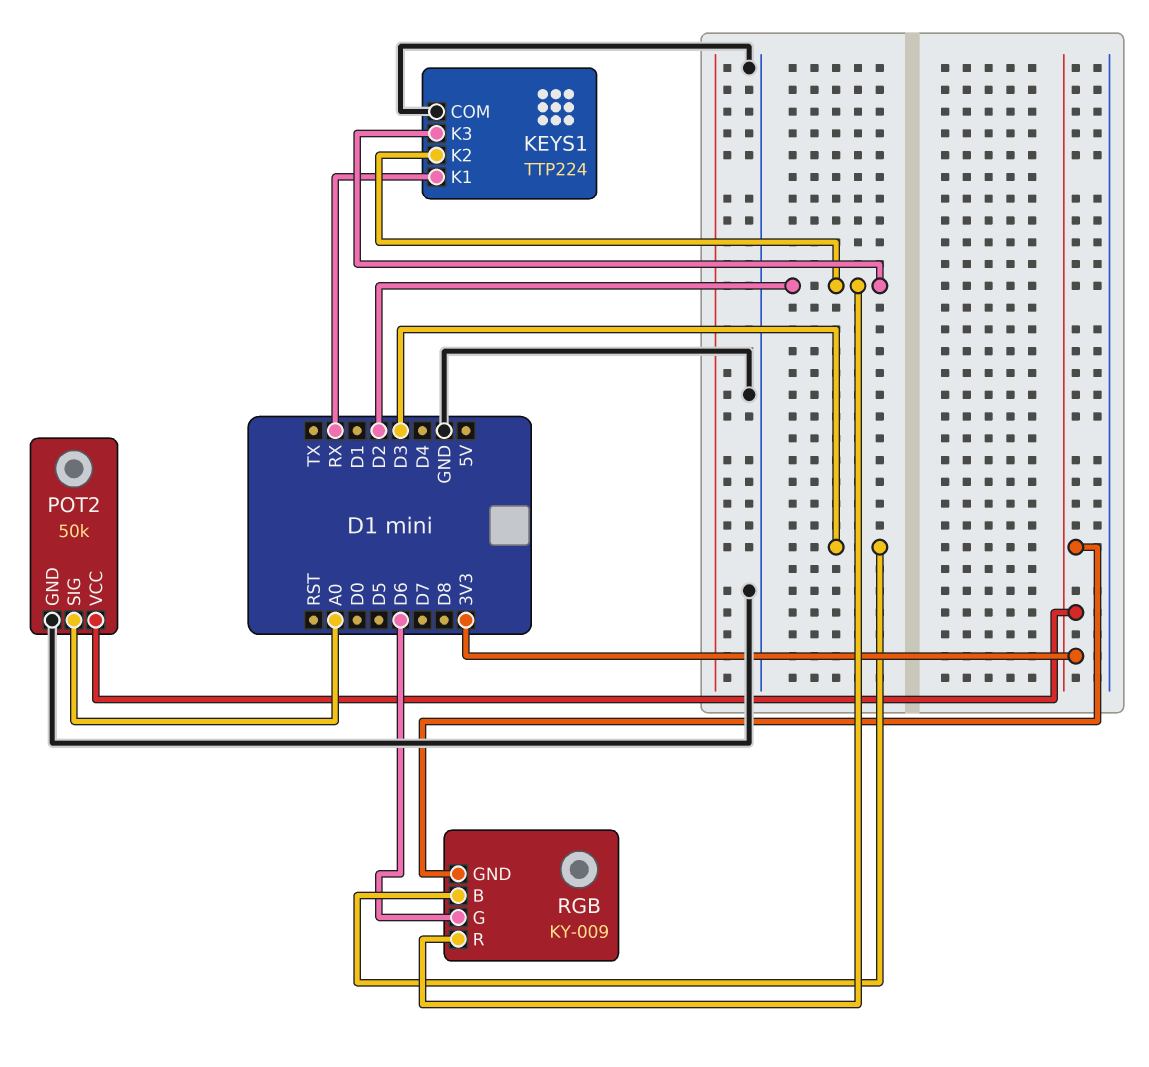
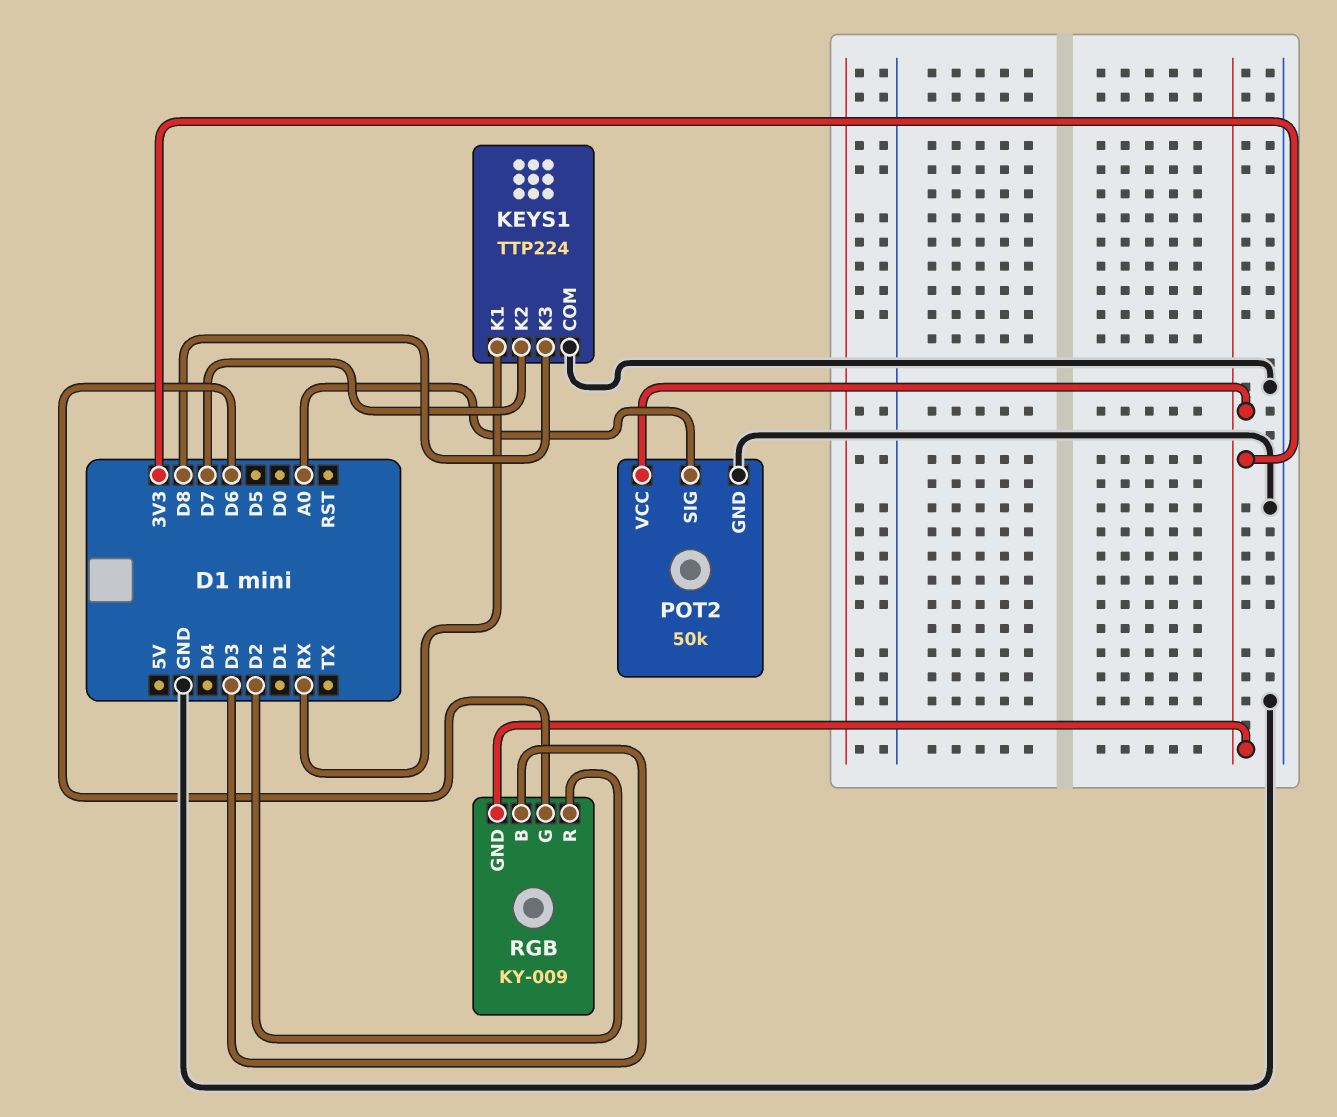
KEYS1 pin K2: D2 -> D7
KEYS1 pin K3: D2 -> D8

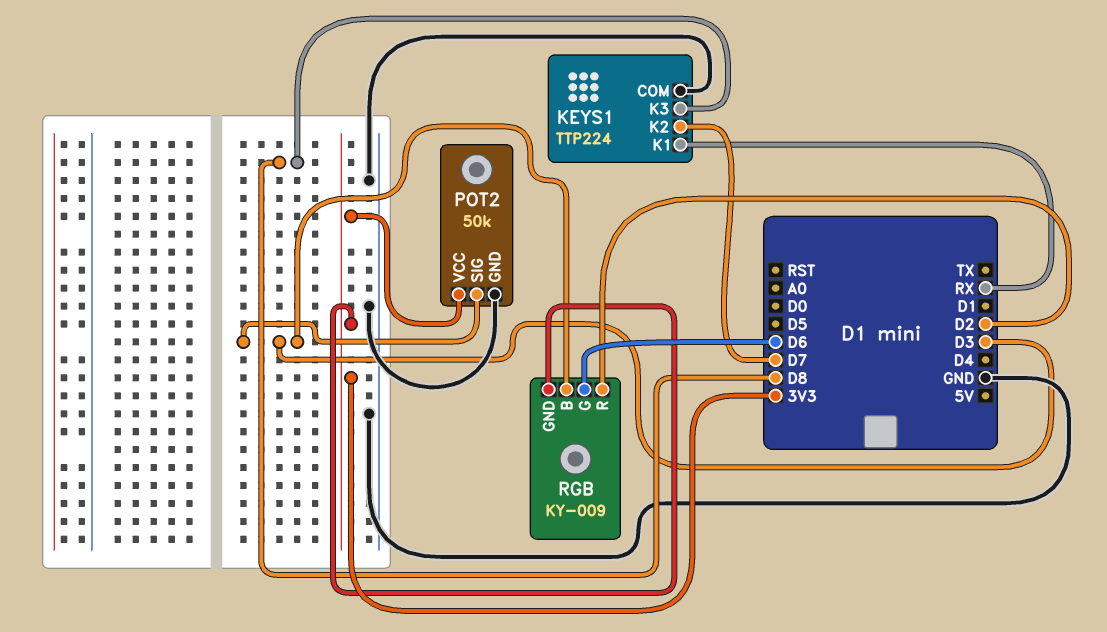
POT2 pin SIG: A0 -> D3

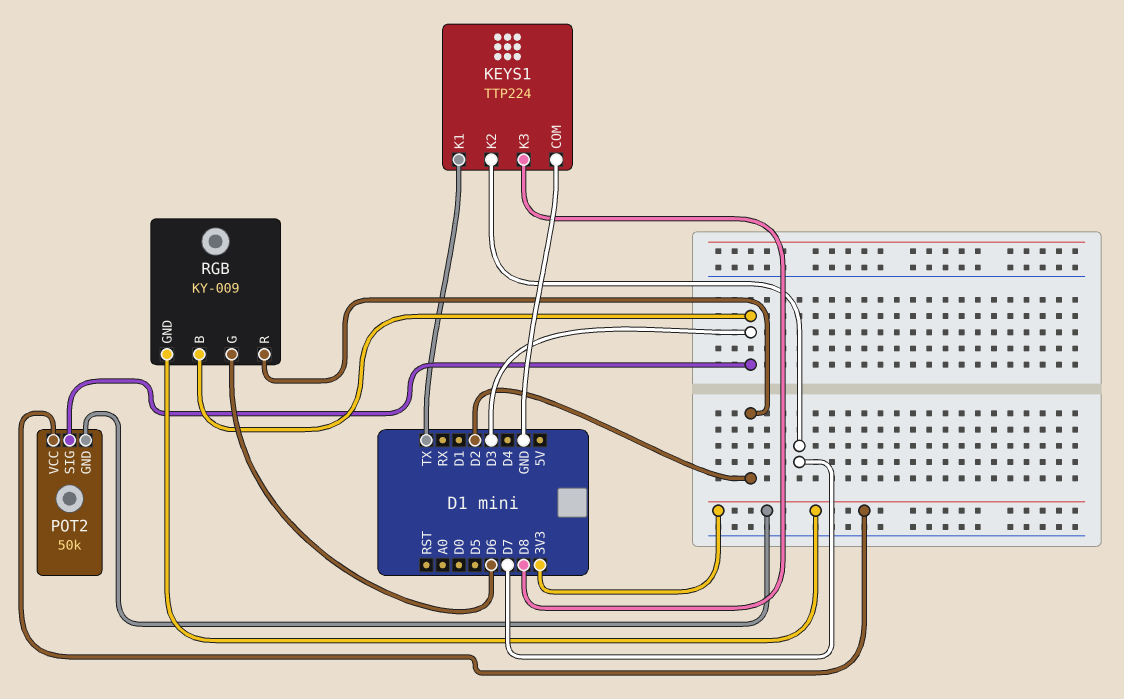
KEYS1 pin K1: RX -> TX
POT2 pin GND: GND -> 3V3

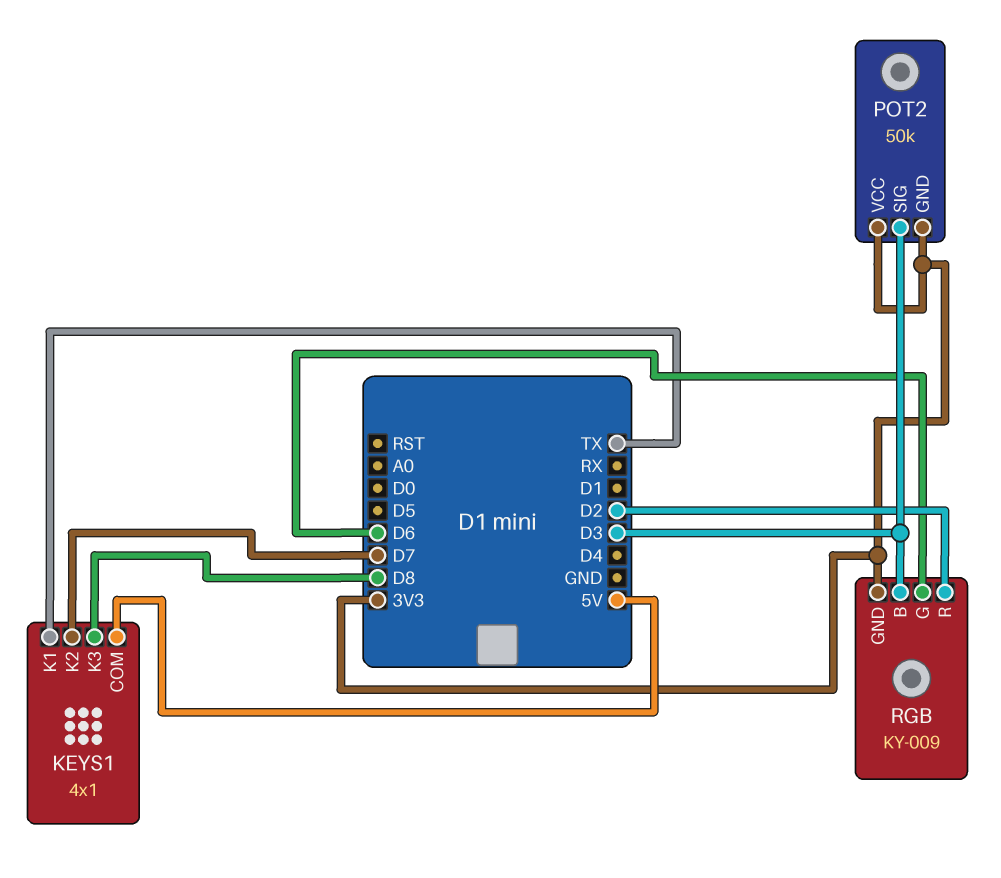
KEYS1: TTP224 -> 4x1
KEYS1 pin COM: GND -> 5V

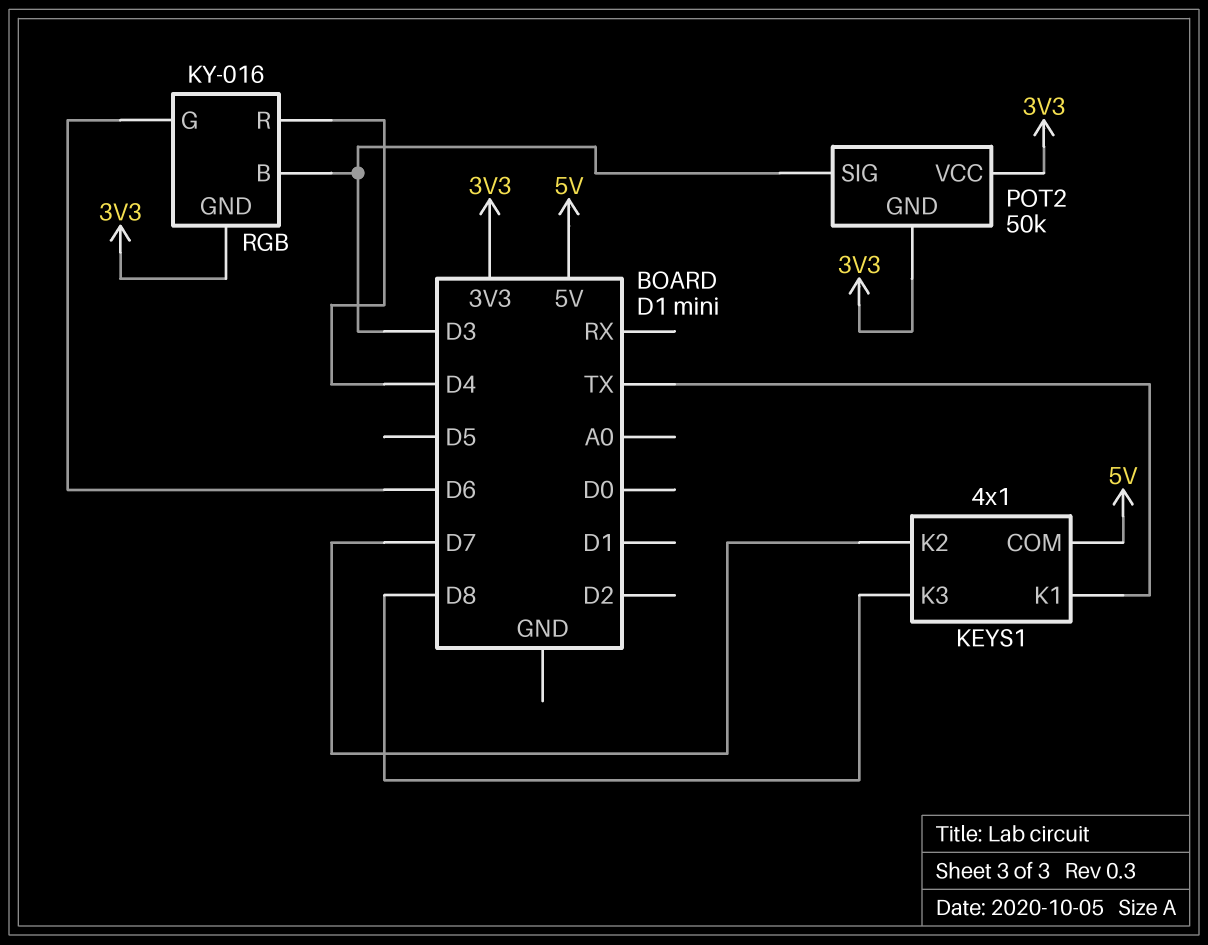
RGB: KY-009 -> KY-016
RGB pin R: D2 -> D4

